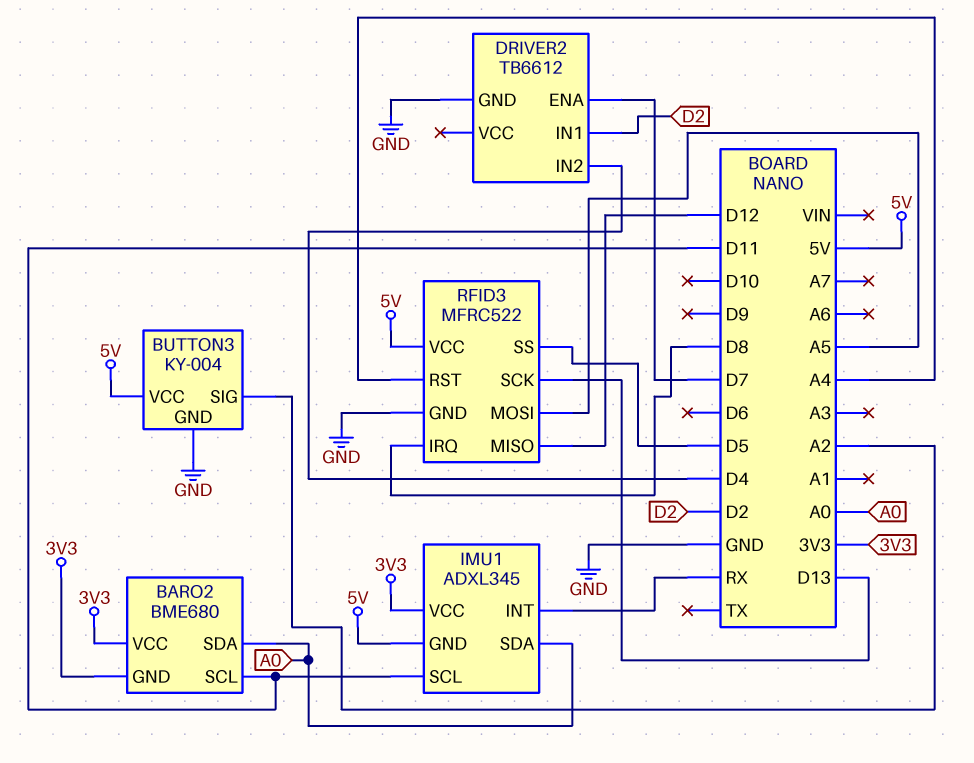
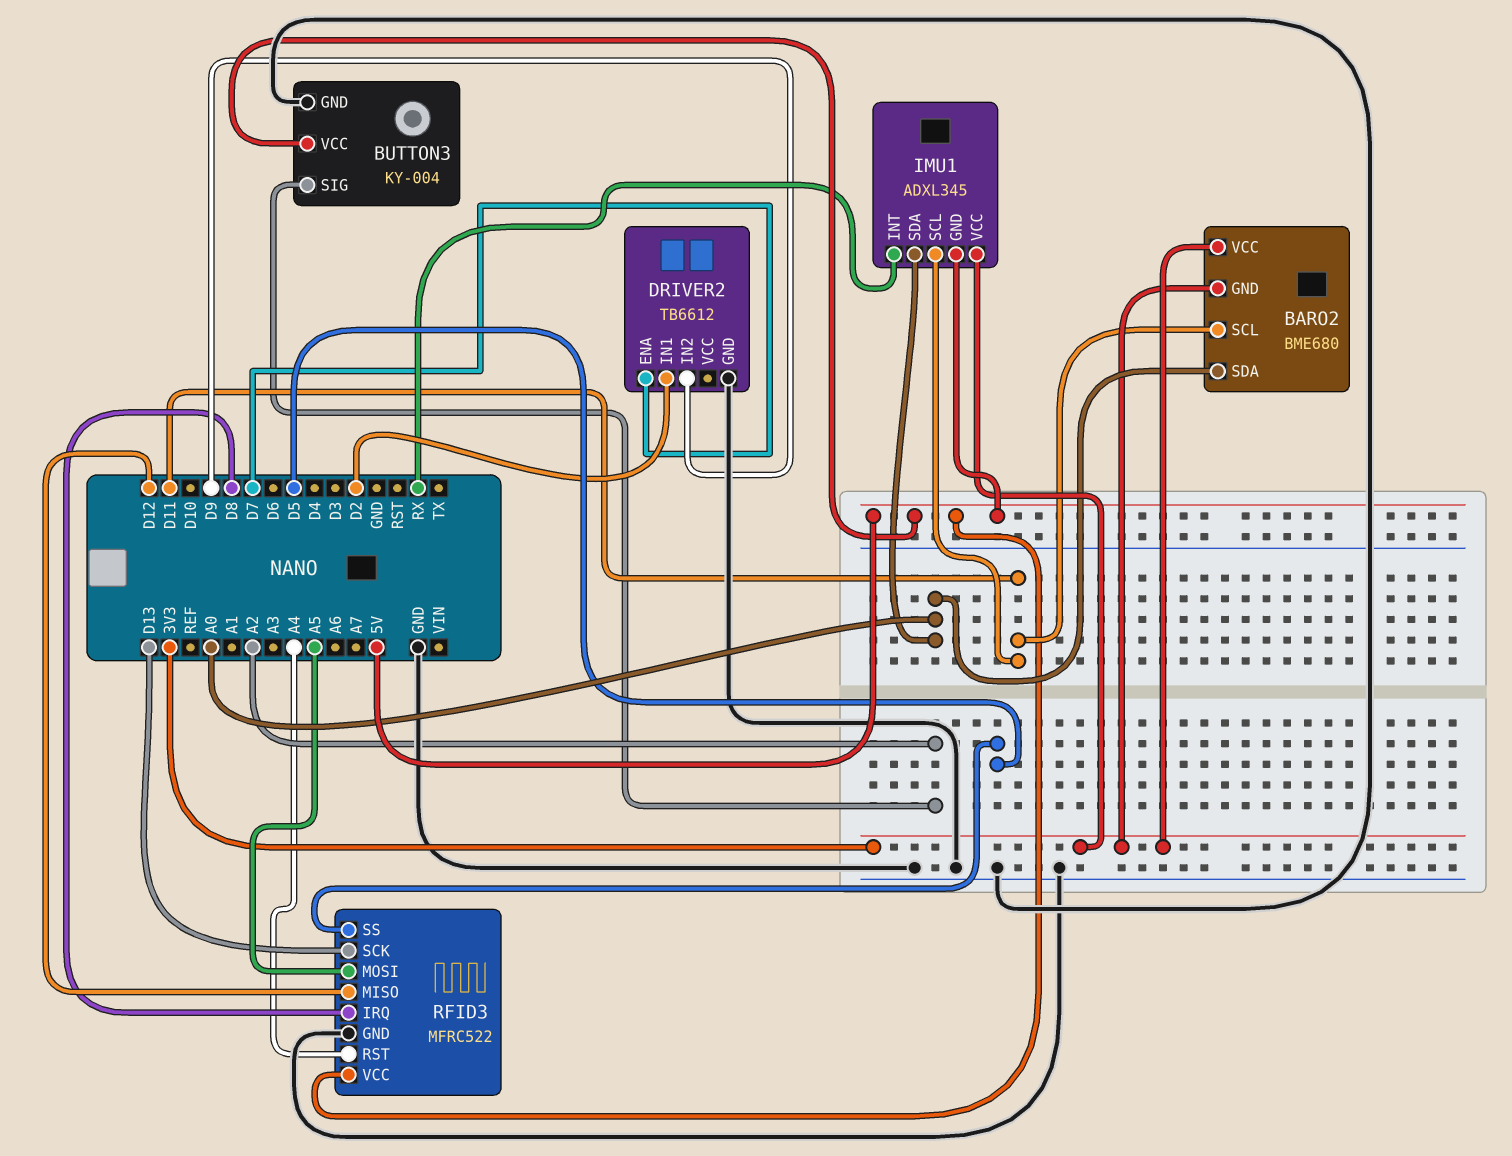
DRIVER2 pin IN2: D4 -> D9

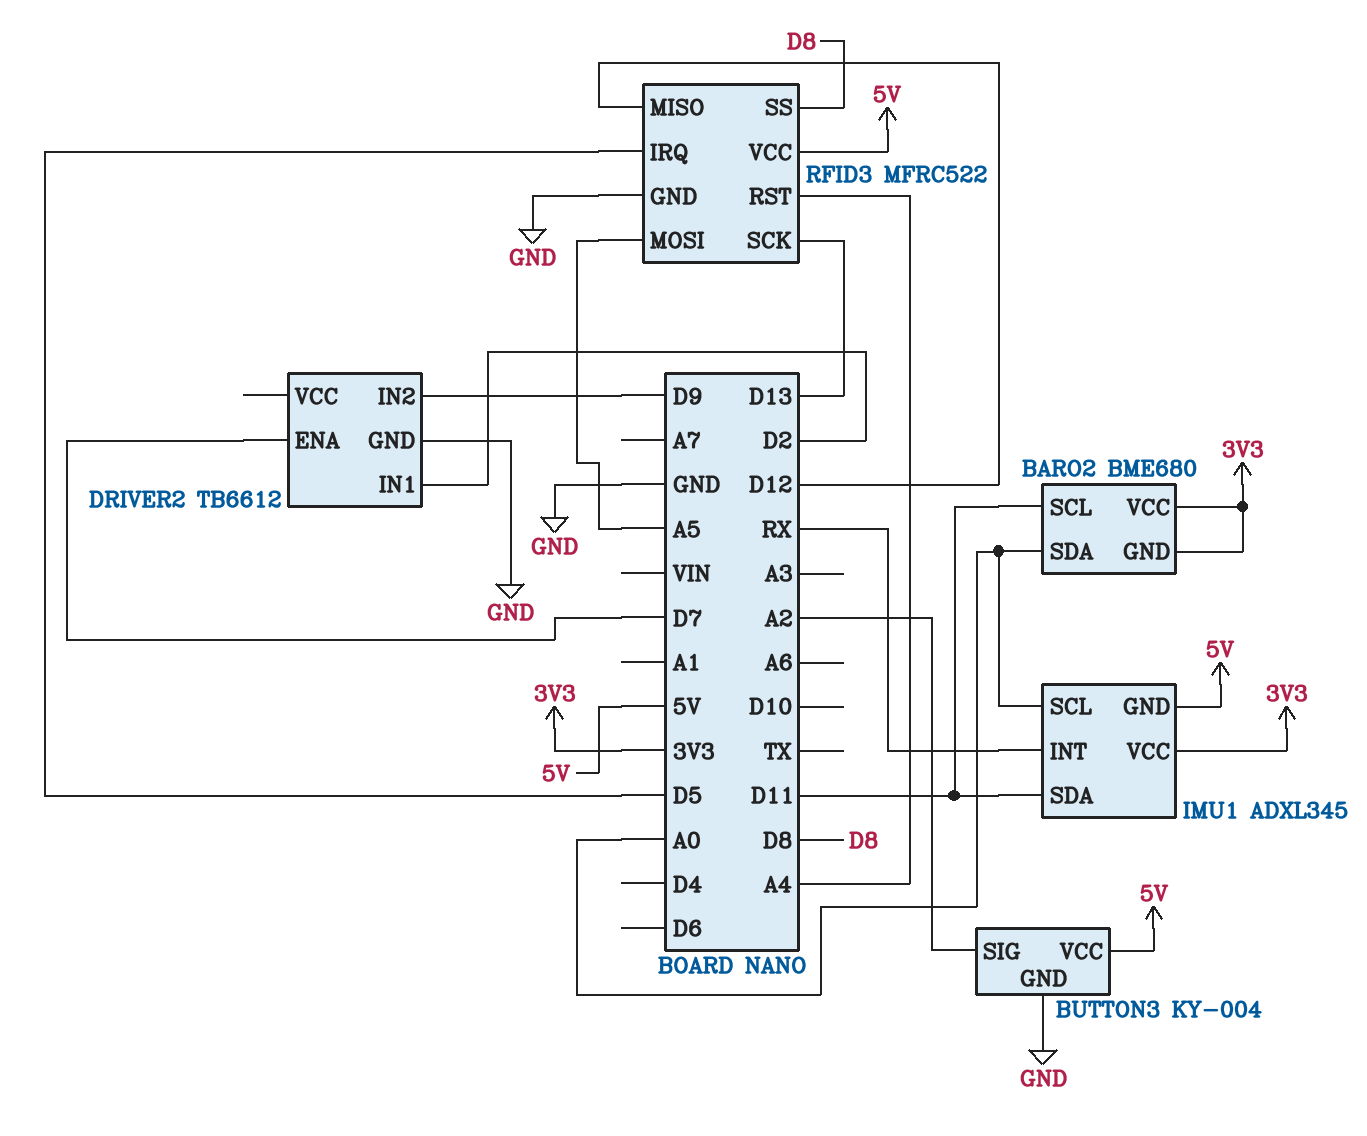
IMU1 pin SCL: D11 -> A0
IMU1 pin SDA: A0 -> D11
RFID3 pin IRQ: D8 -> D5
RFID3 pin SS: D5 -> D8

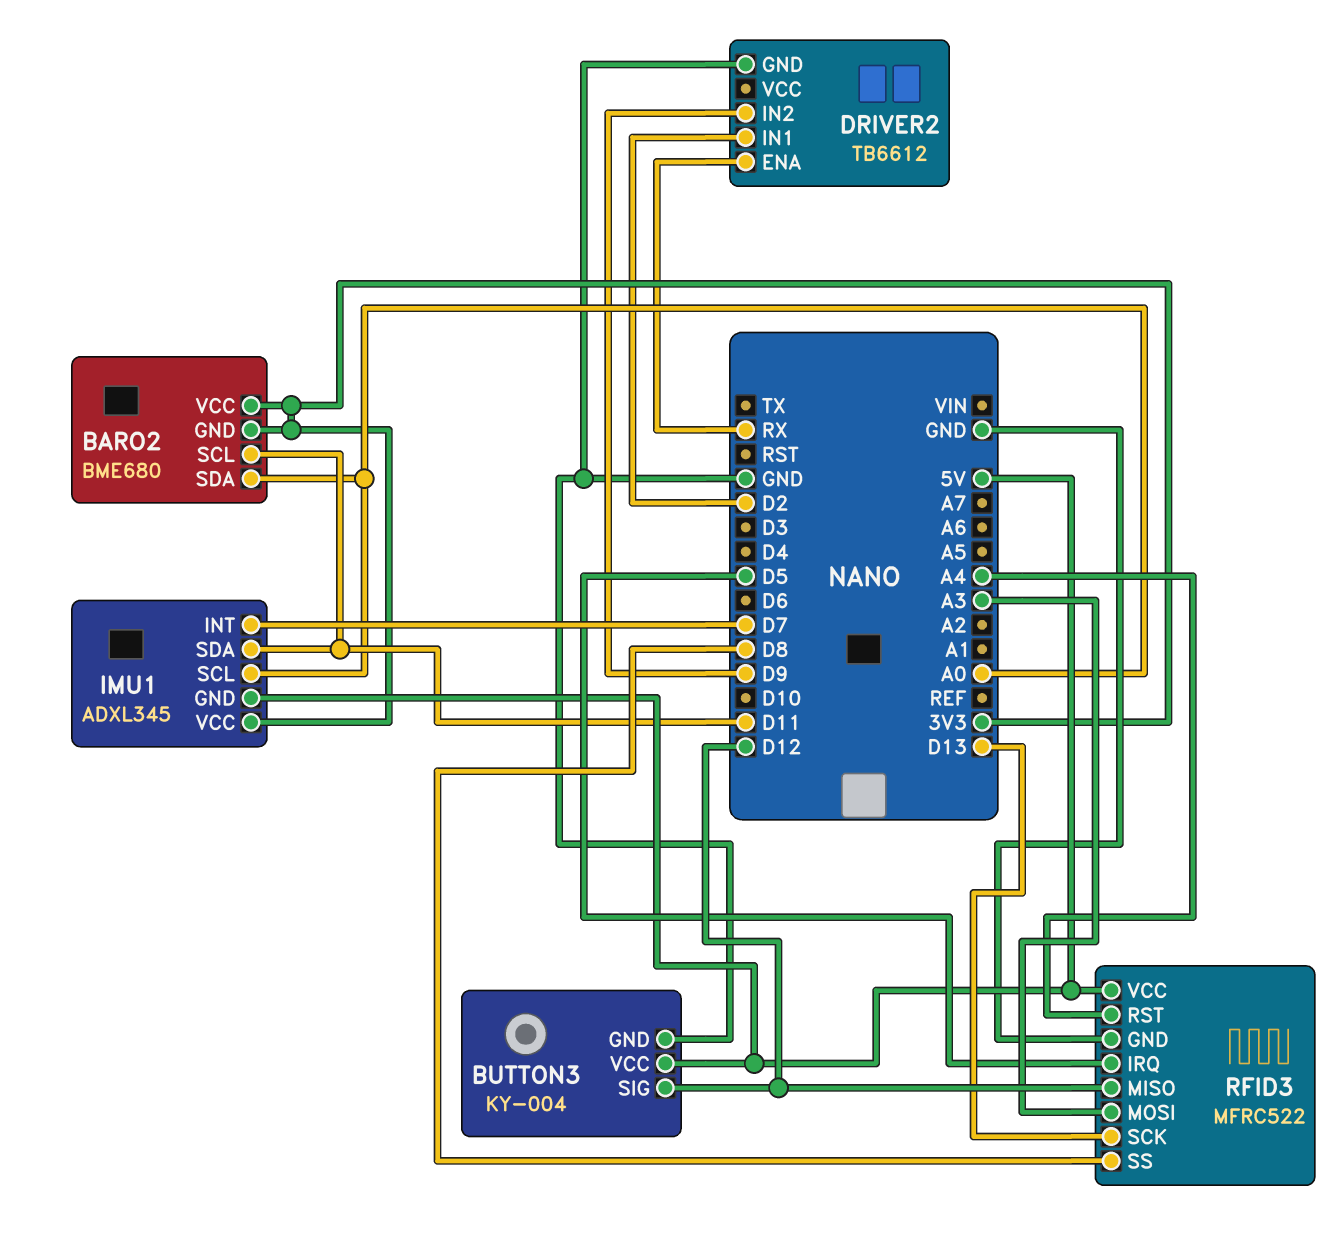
BUTTON3 pin SIG: A2 -> D12
DRIVER2 pin ENA: D7 -> RX
IMU1 pin INT: RX -> D7
RFID3 pin MOSI: A5 -> A3

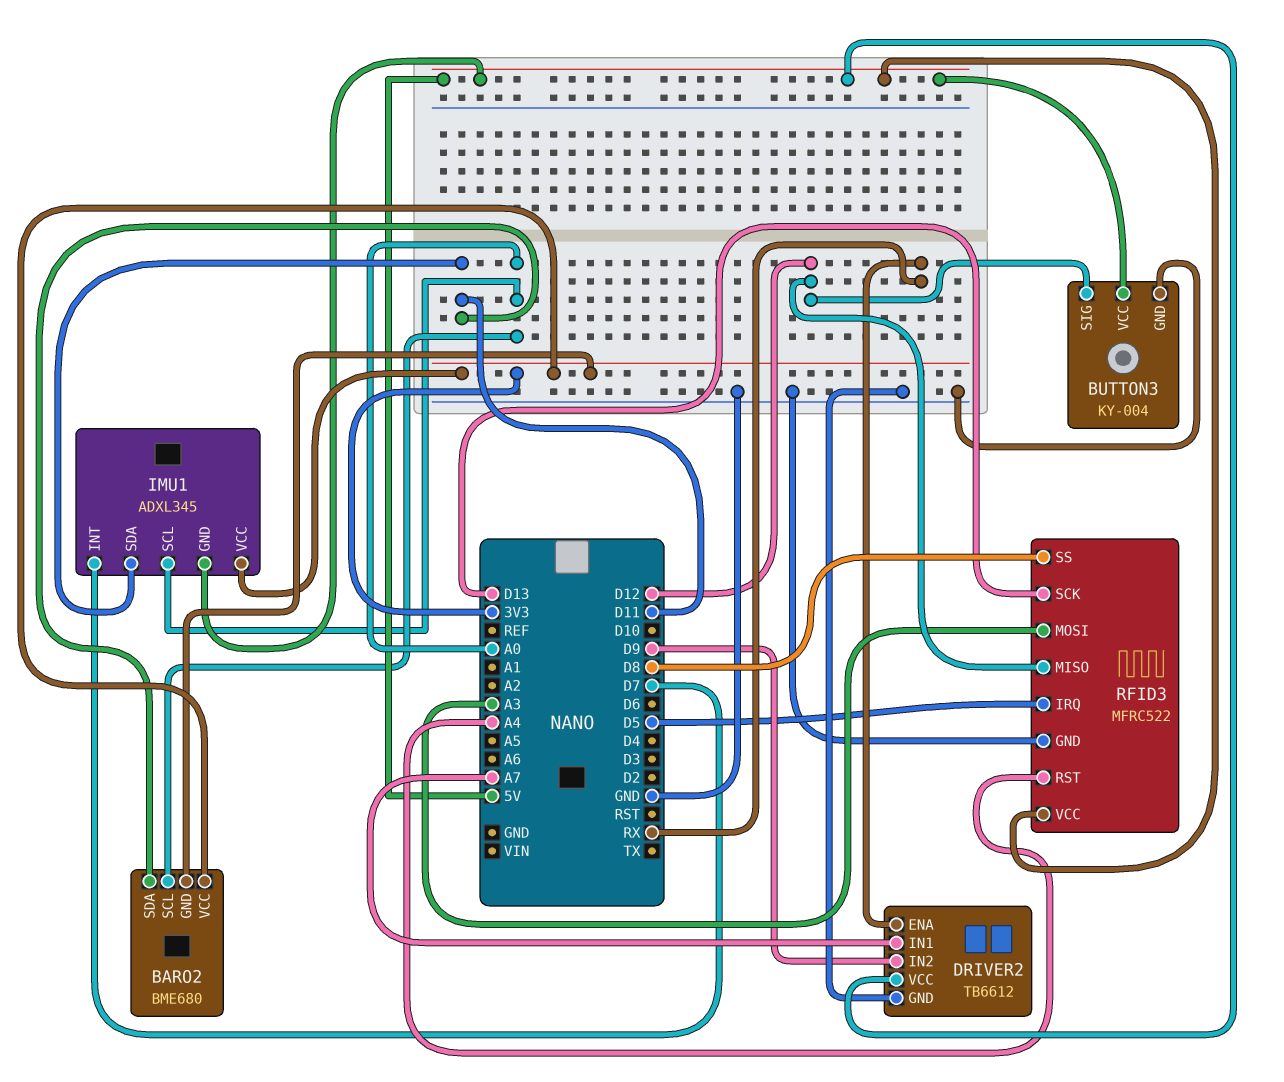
BARO2 pin SCL: D11 -> A0
BARO2 pin SDA: A0 -> D11
DRIVER2 pin IN1: D2 -> A7
DRIVER2 pin VCC: none -> 5V

